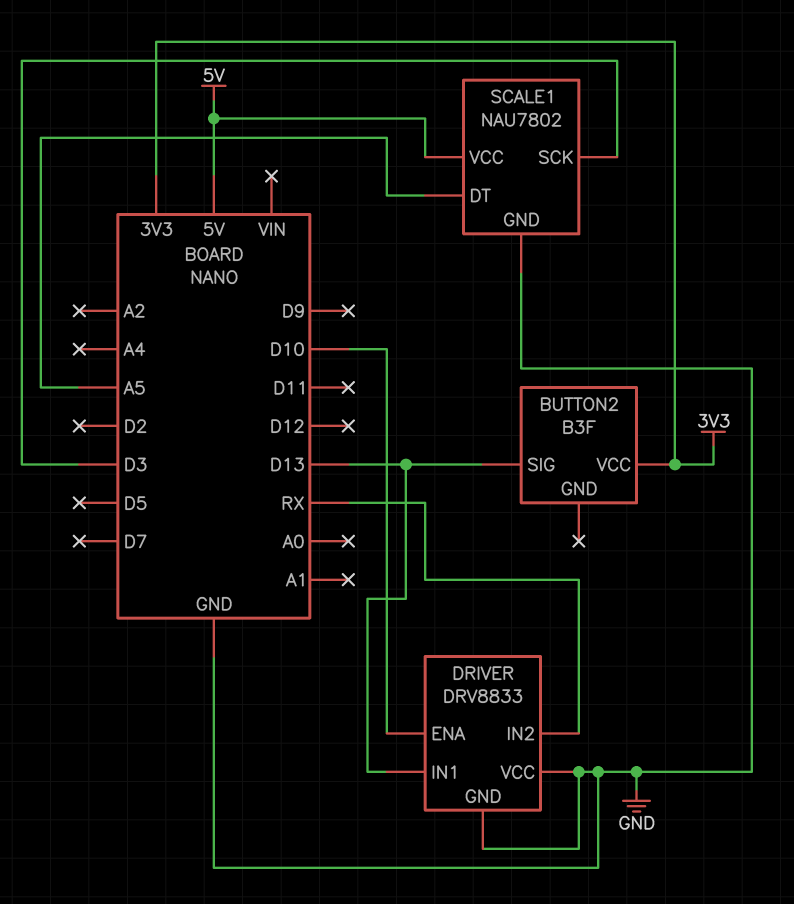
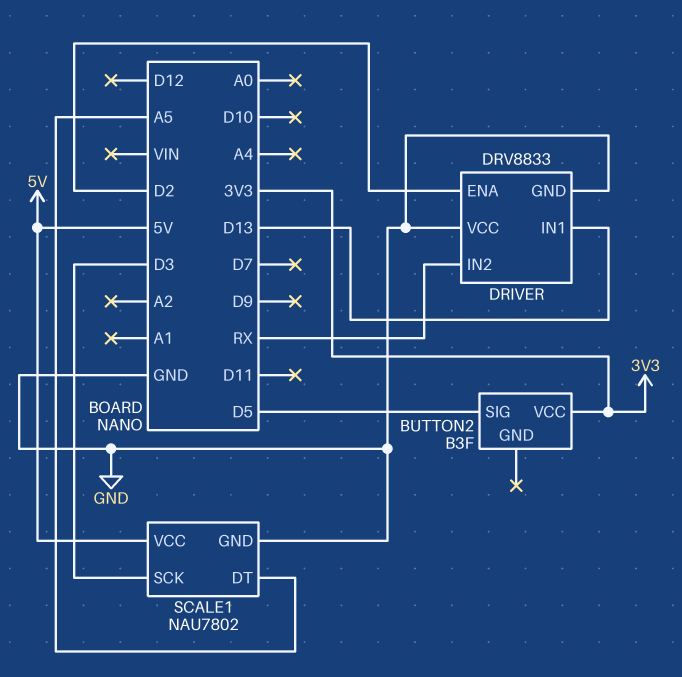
BUTTON2 pin SIG: D13 -> D5
DRIVER pin ENA: D10 -> D2

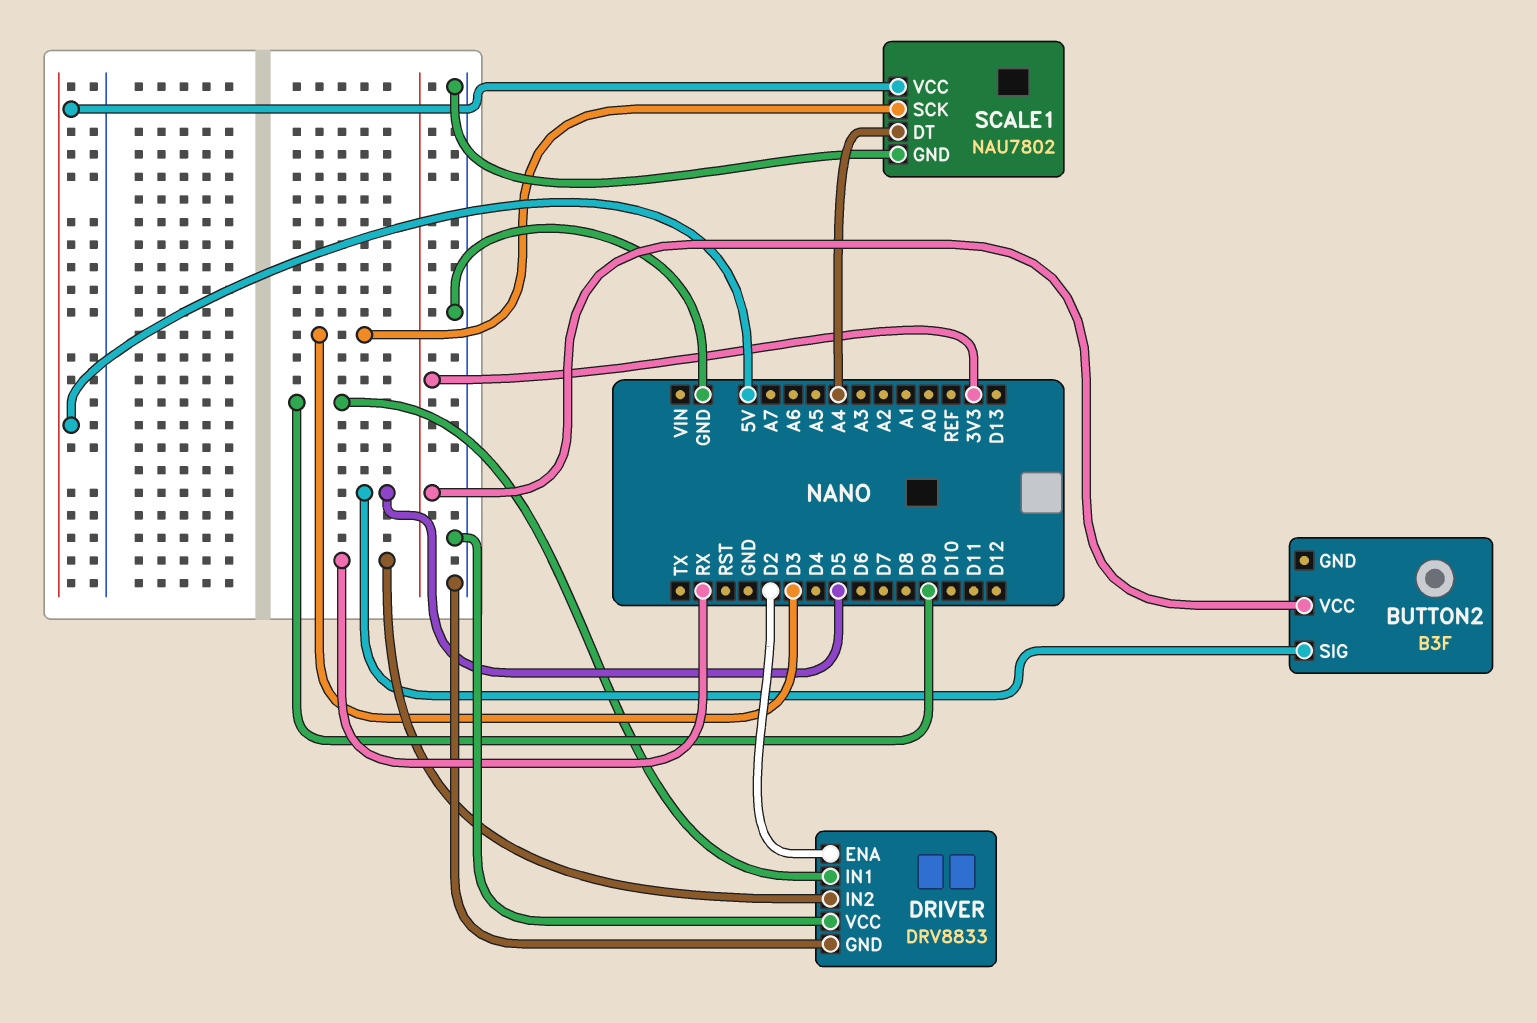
DRIVER pin IN1: D13 -> D9
SCALE1 pin DT: A5 -> A4

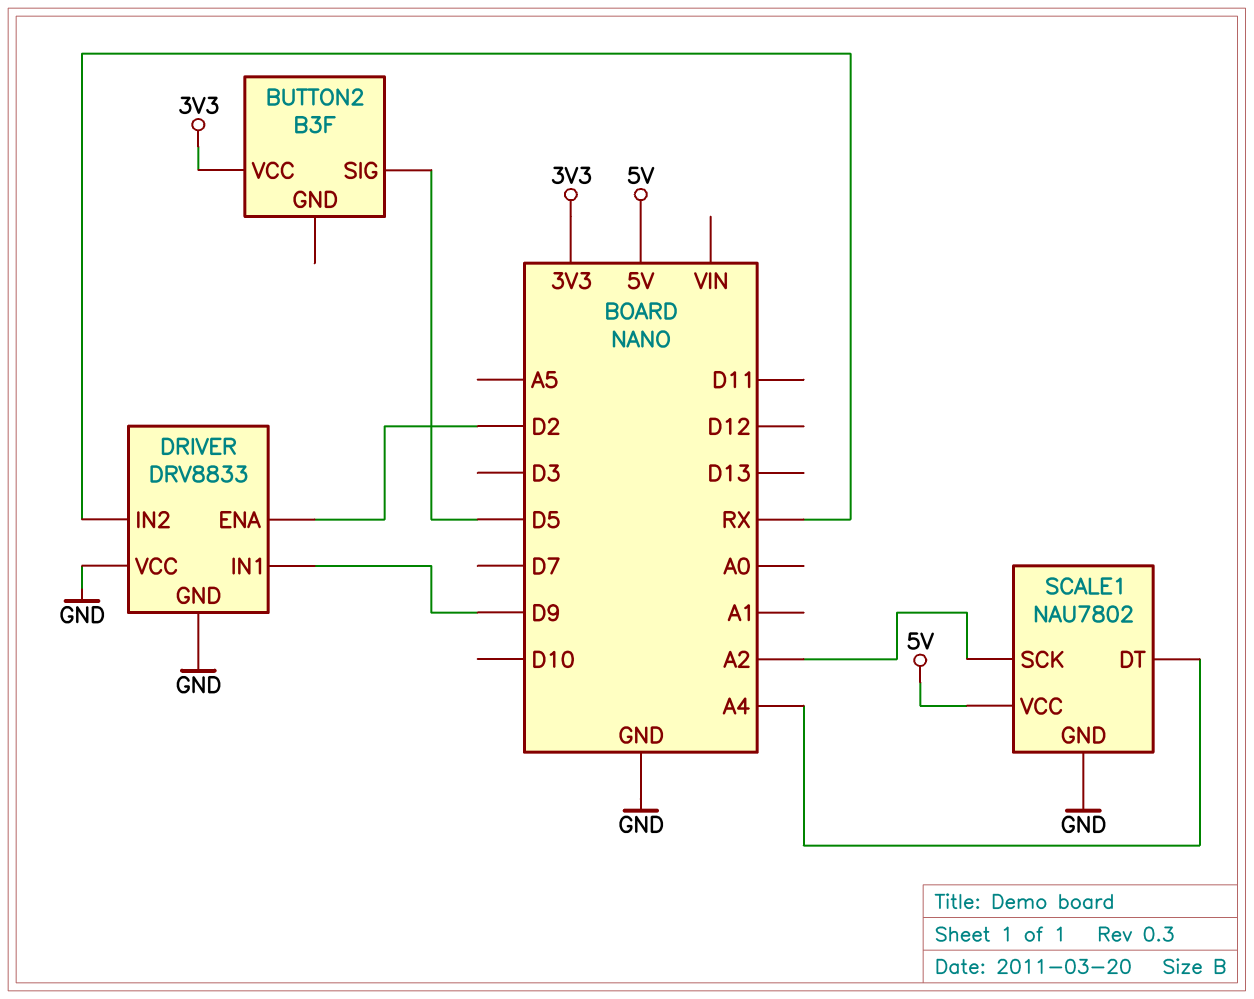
SCALE1 pin SCK: D3 -> A2

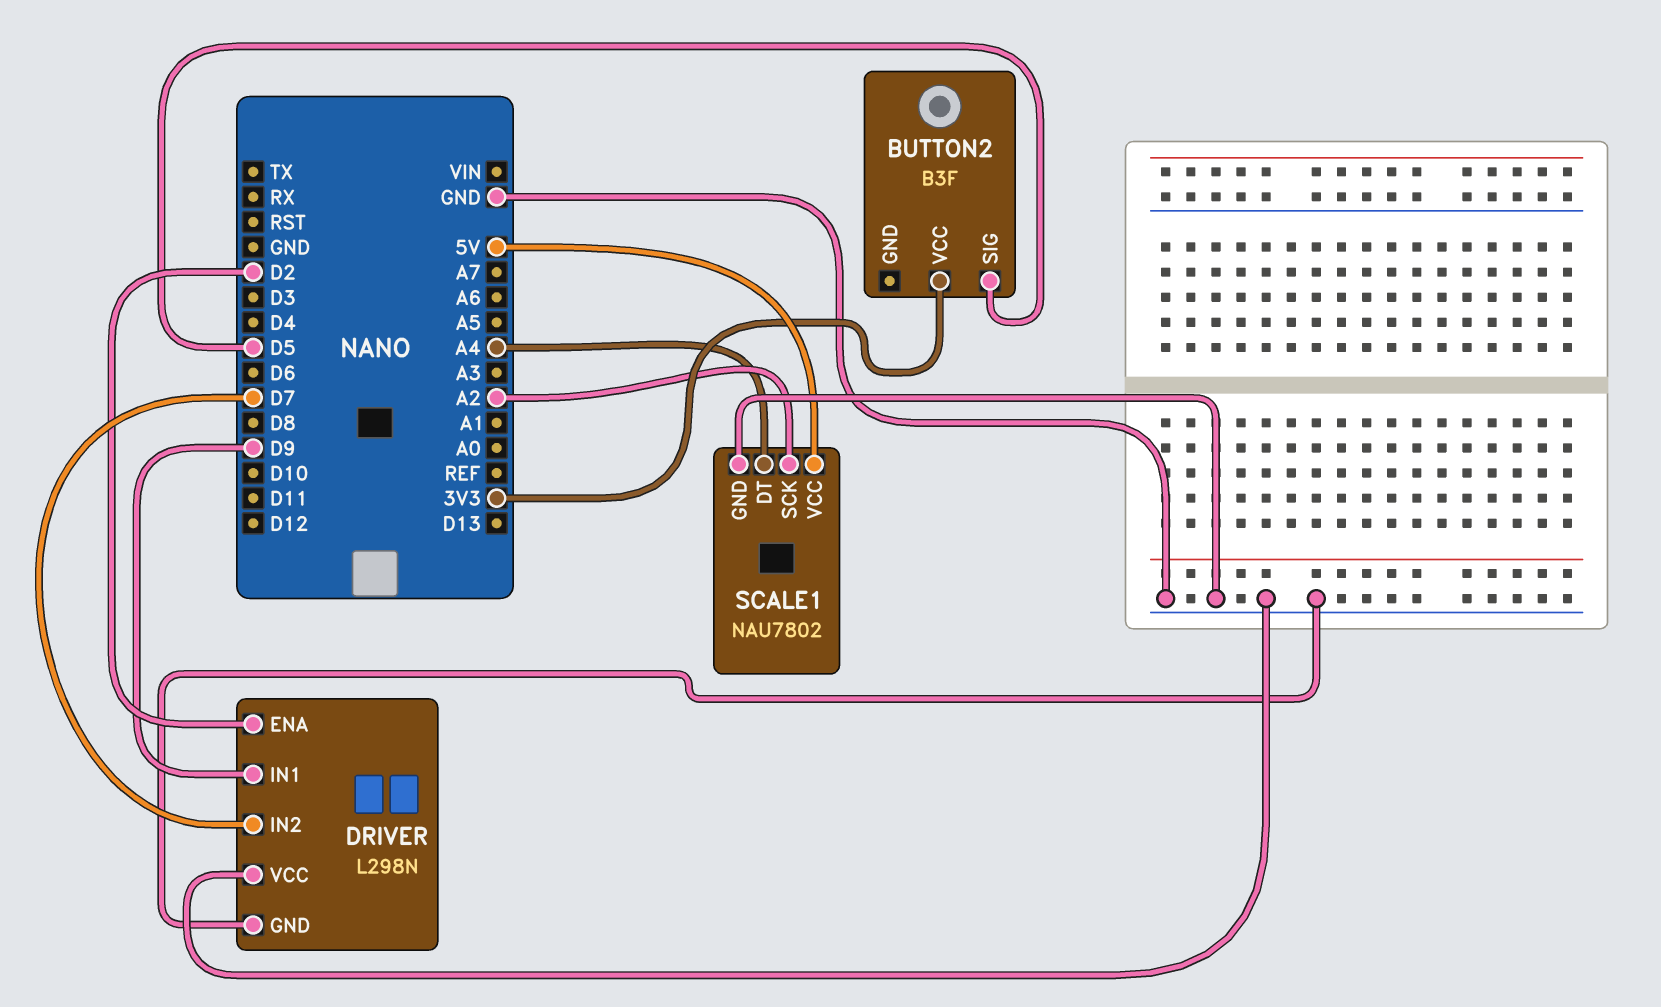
DRIVER: DRV8833 -> L298N
DRIVER pin IN2: RX -> D7

